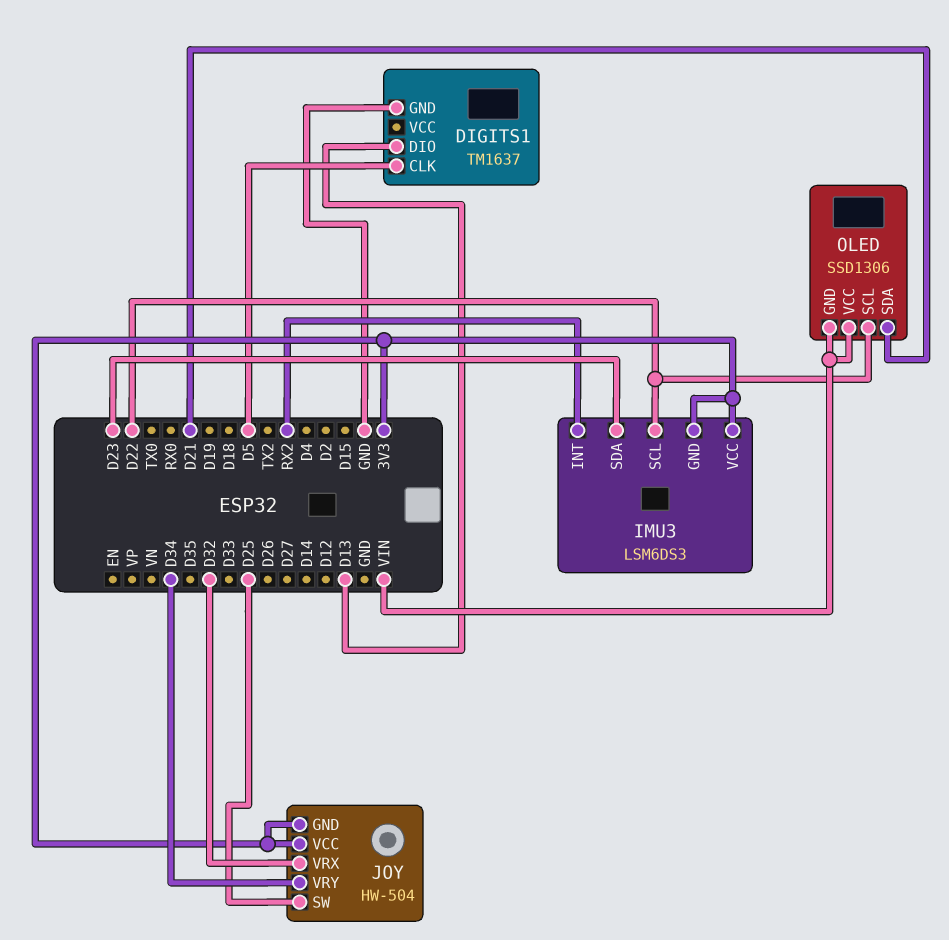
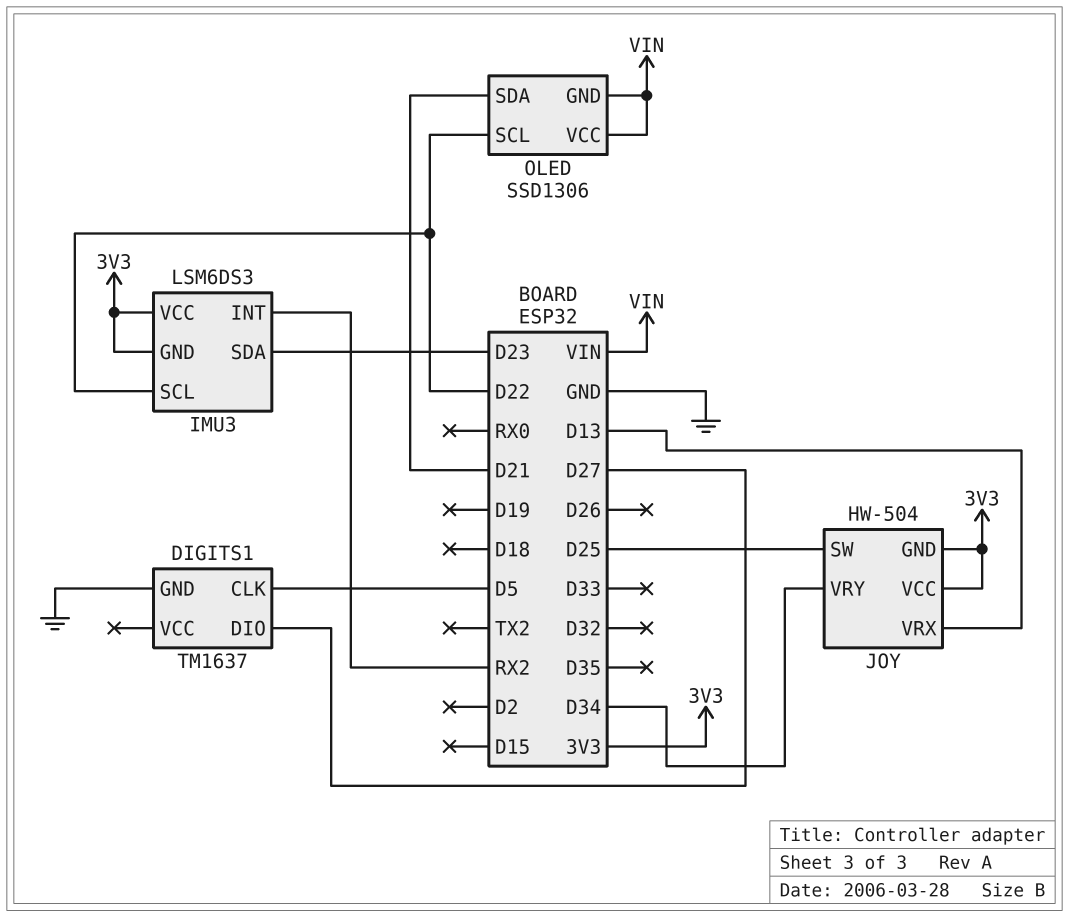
DIGITS1 pin DIO: D13 -> D27
JOY pin VRX: D32 -> D13

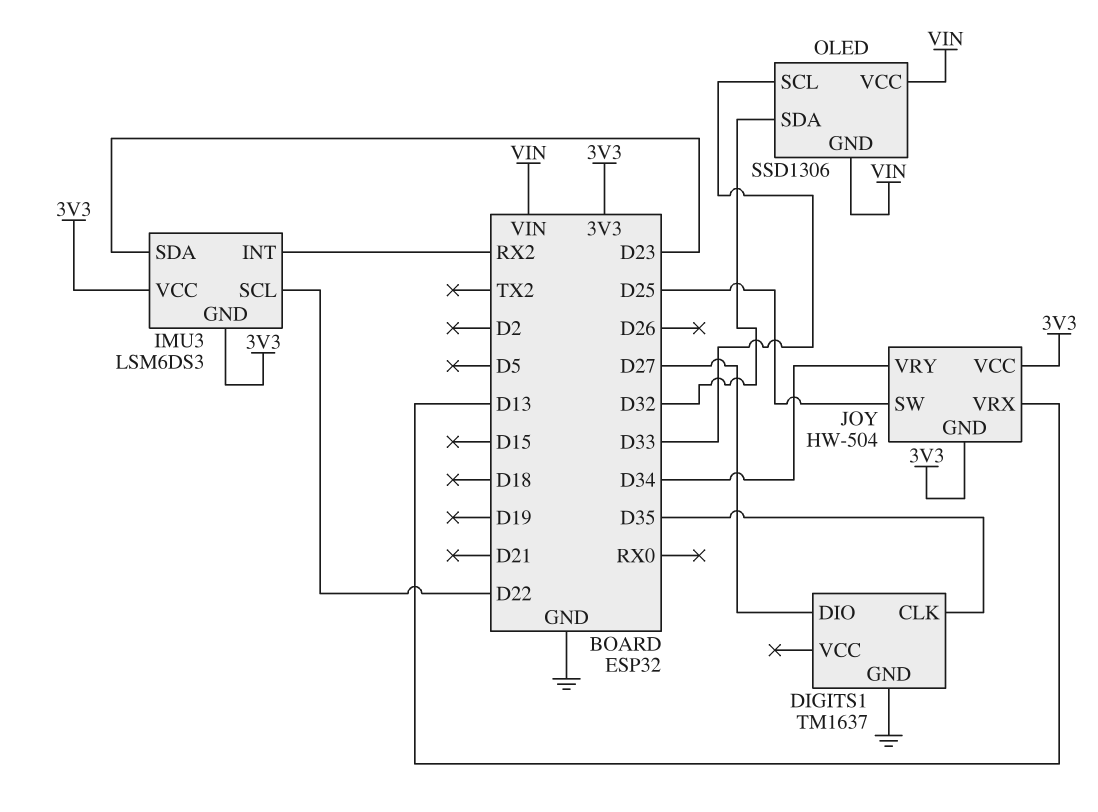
DIGITS1 pin CLK: D5 -> D35
OLED pin SCL: D22 -> D33
OLED pin SDA: D21 -> D32

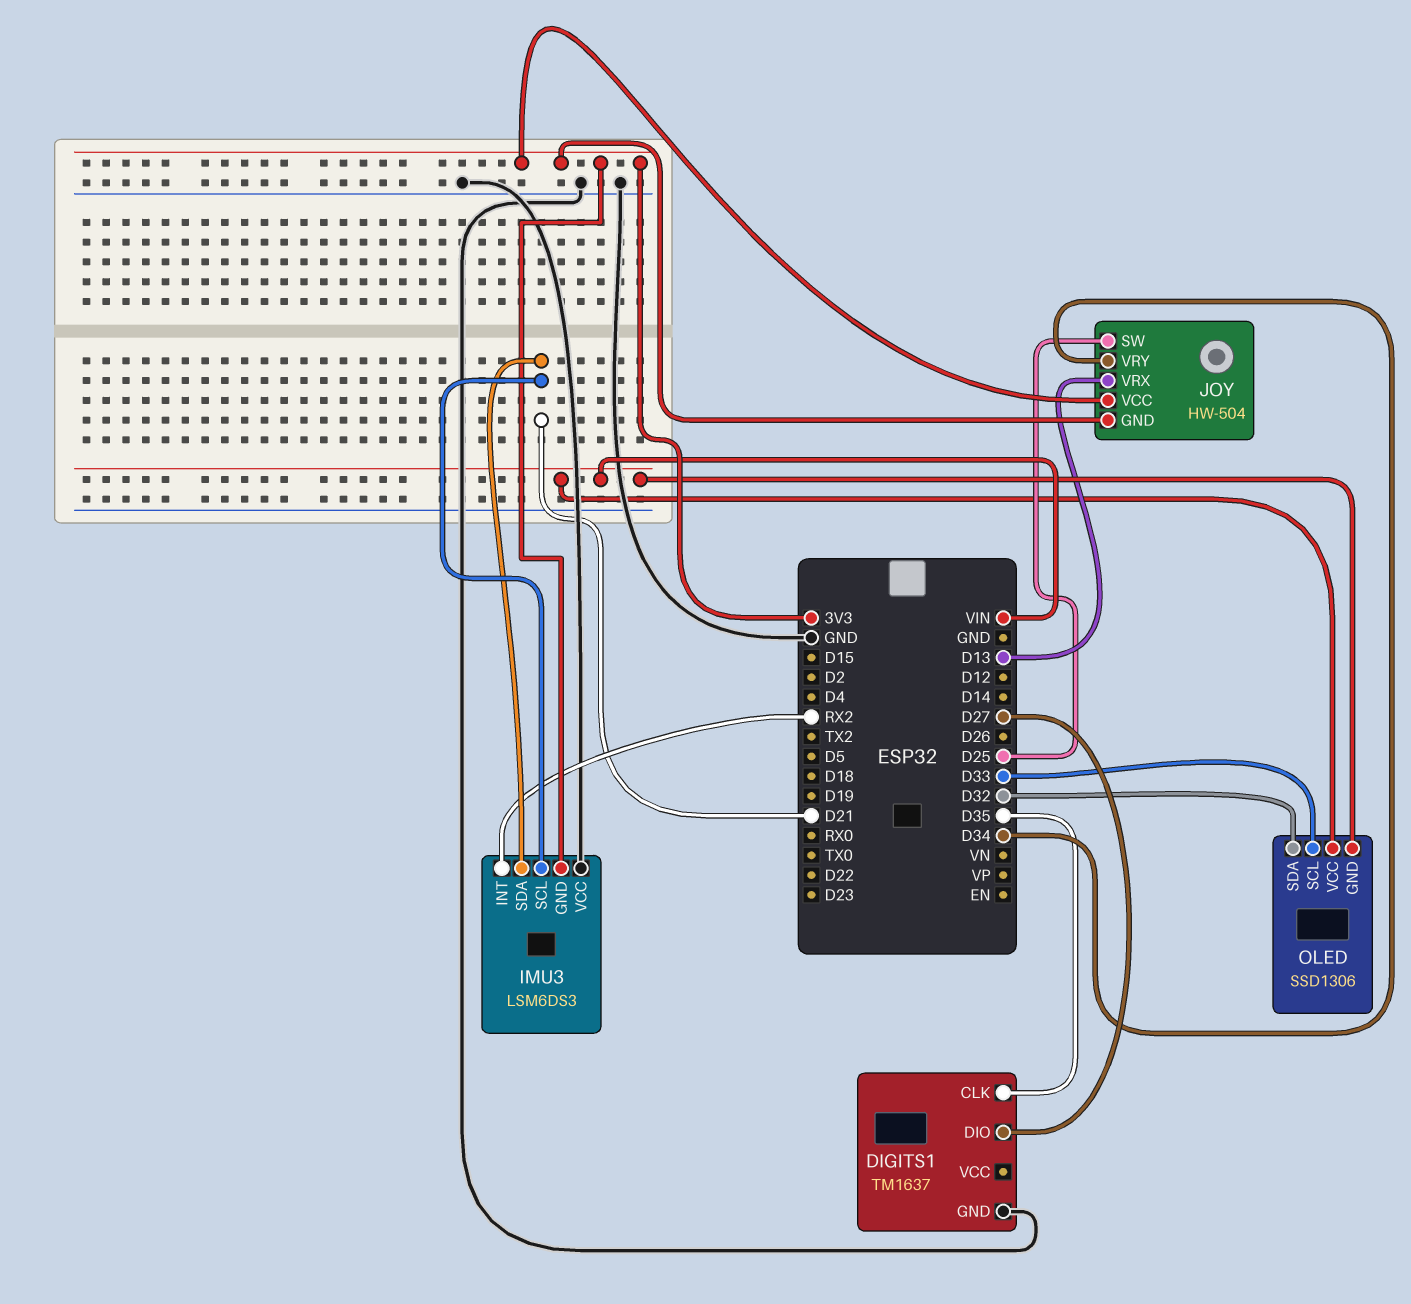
IMU3 pin SCL: D22 -> D21
IMU3 pin SDA: D23 -> D21
IMU3 pin VCC: 3V3 -> GND

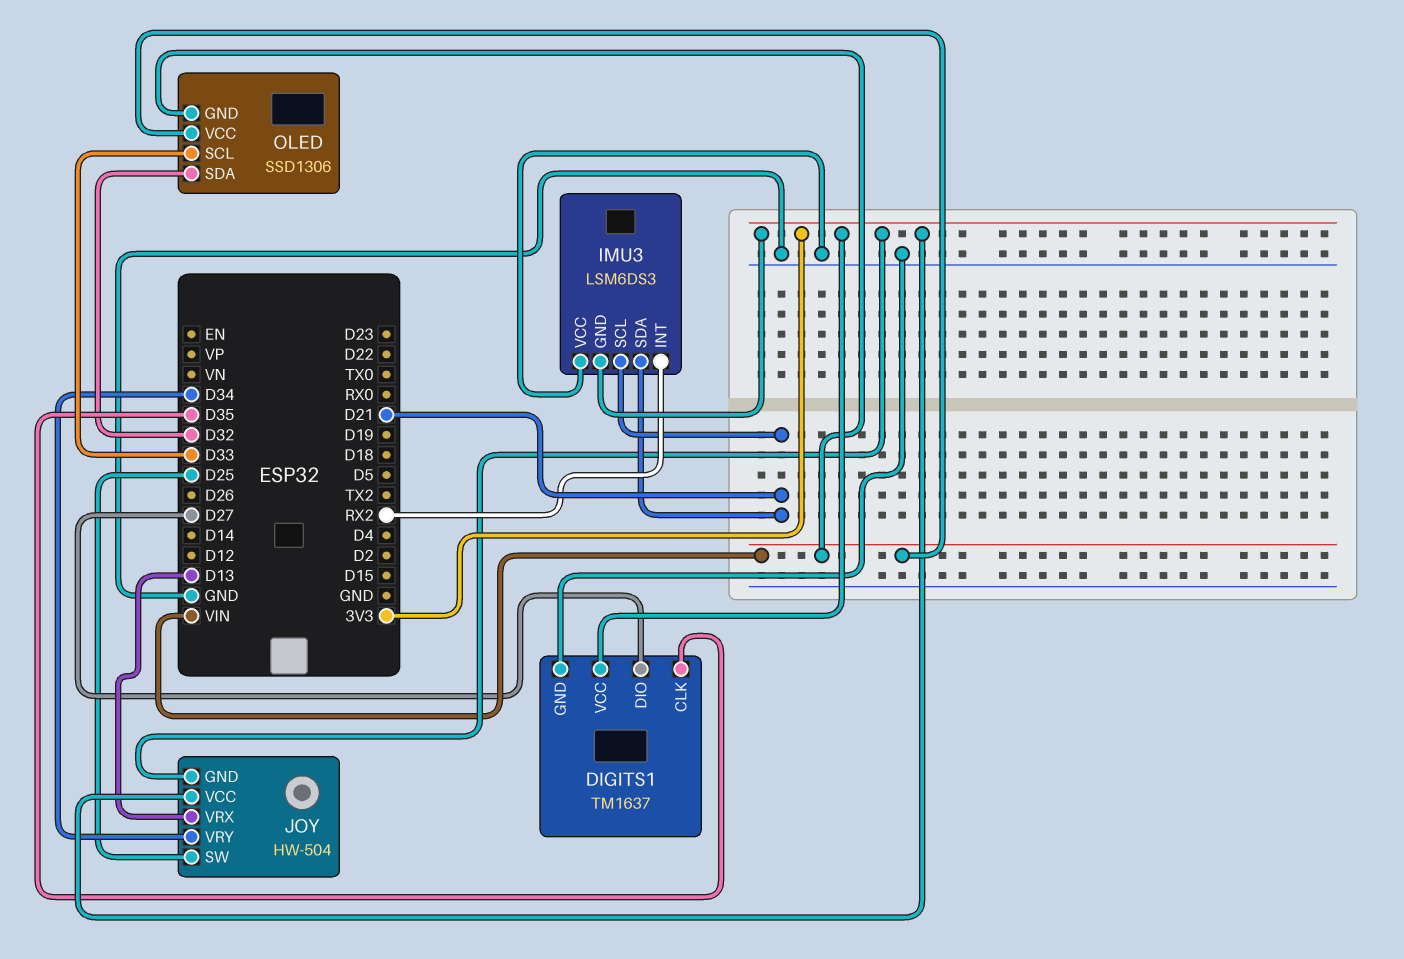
DIGITS1 pin VCC: none -> 3V3

